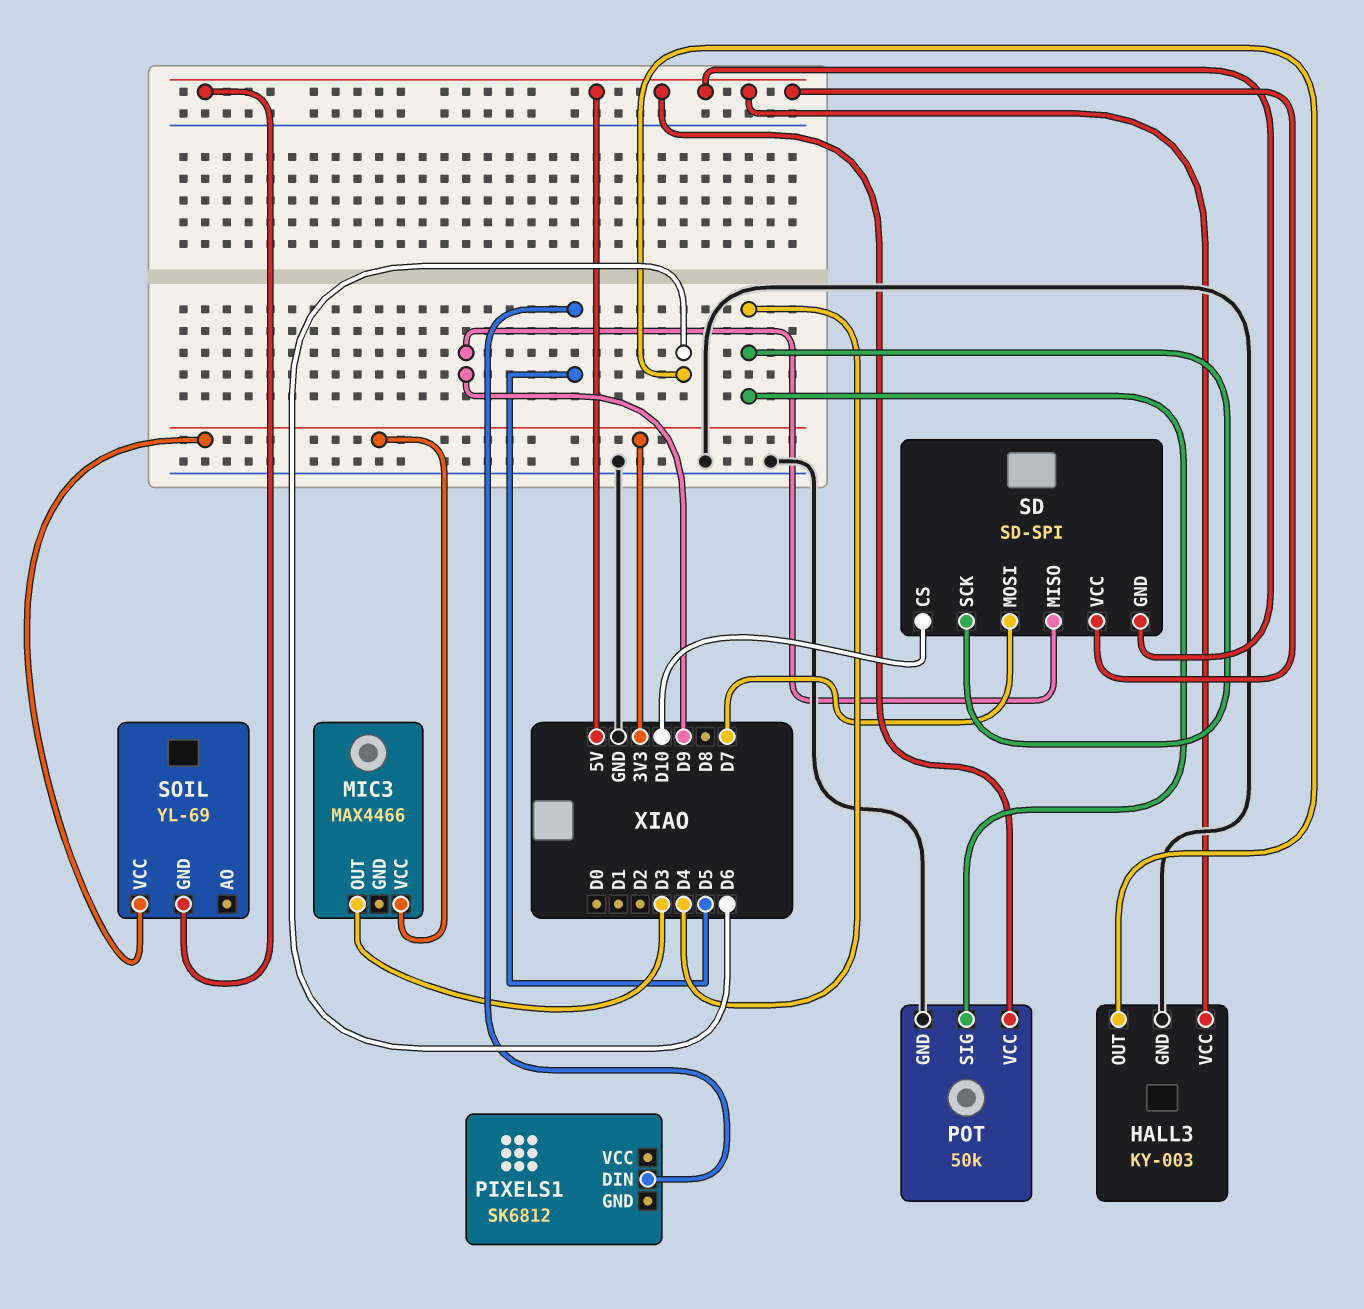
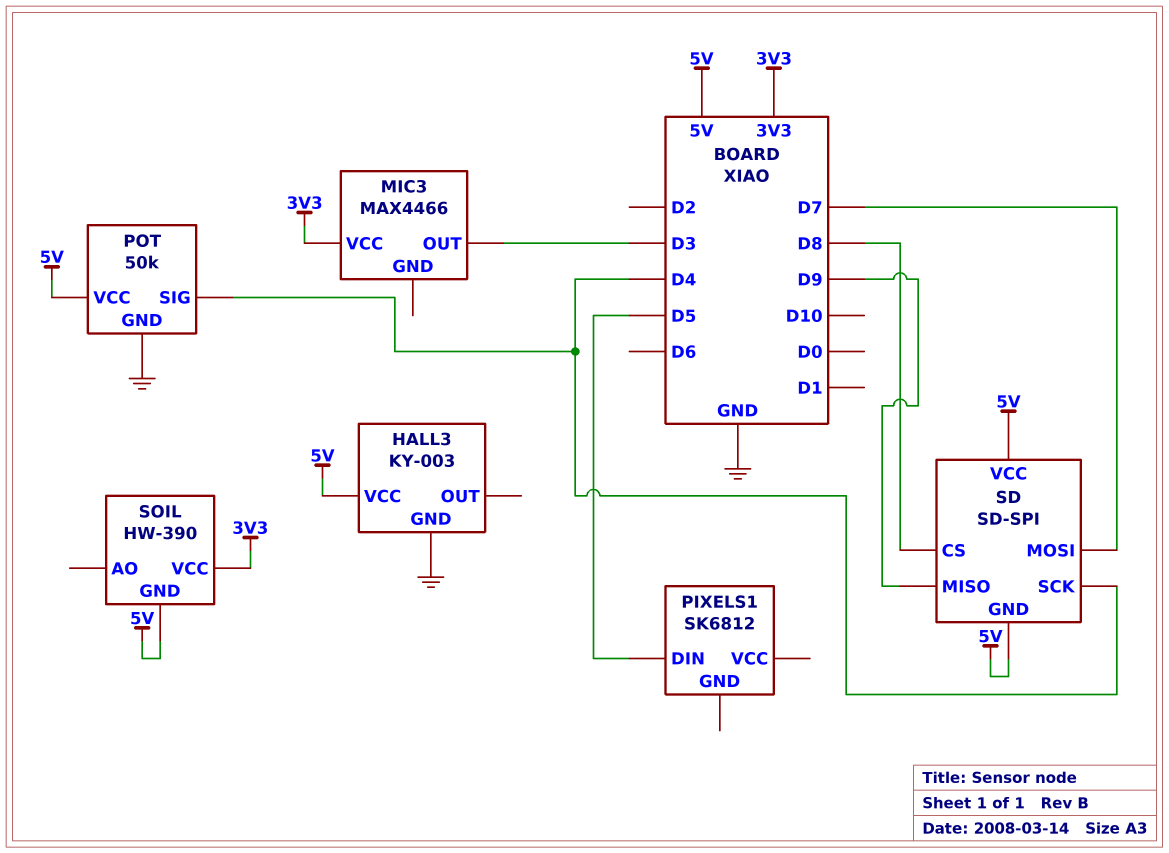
HALL3 pin OUT: D6 -> none
SD pin CS: D10 -> D8
SOIL: YL-69 -> HW-390

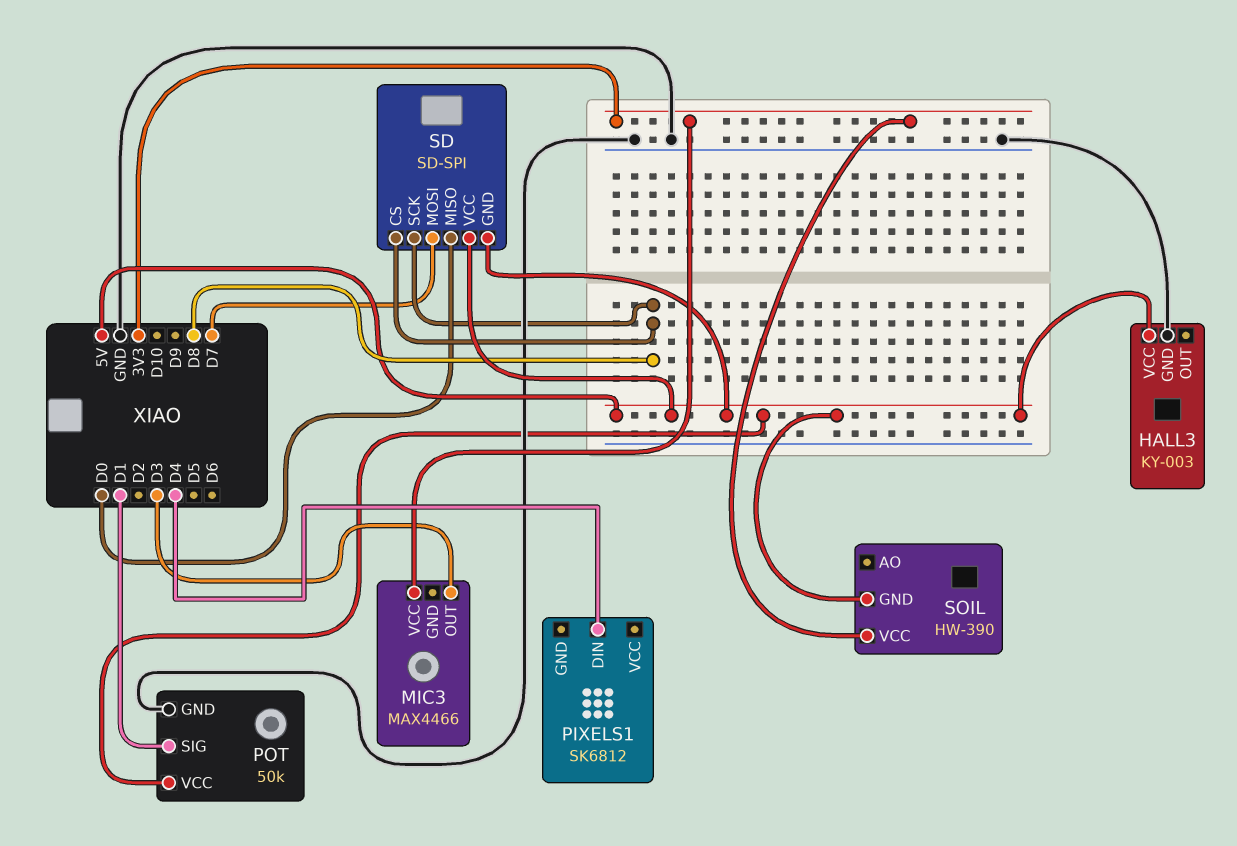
PIXELS1 pin DIN: D5 -> D4
POT pin SIG: D4 -> D1
SD pin MISO: D9 -> D0
SD pin SCK: D4 -> D8

